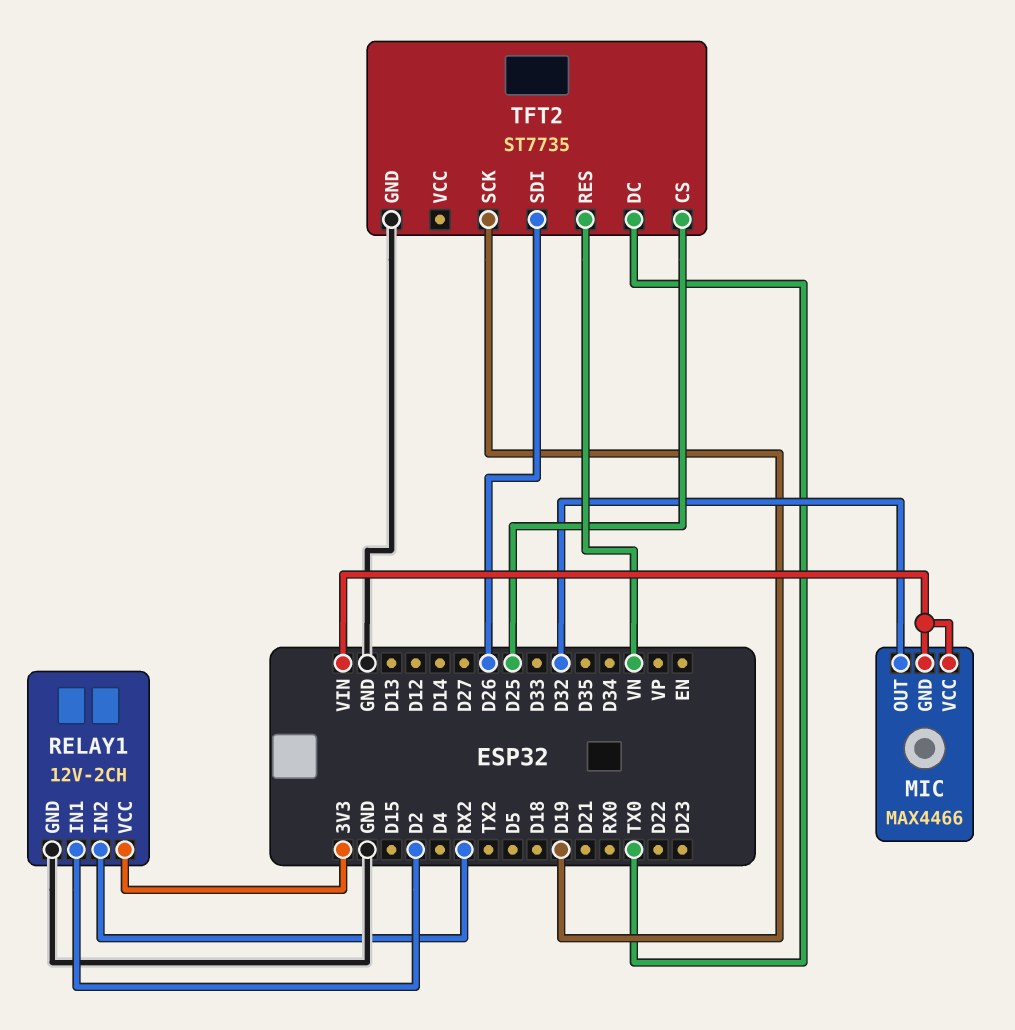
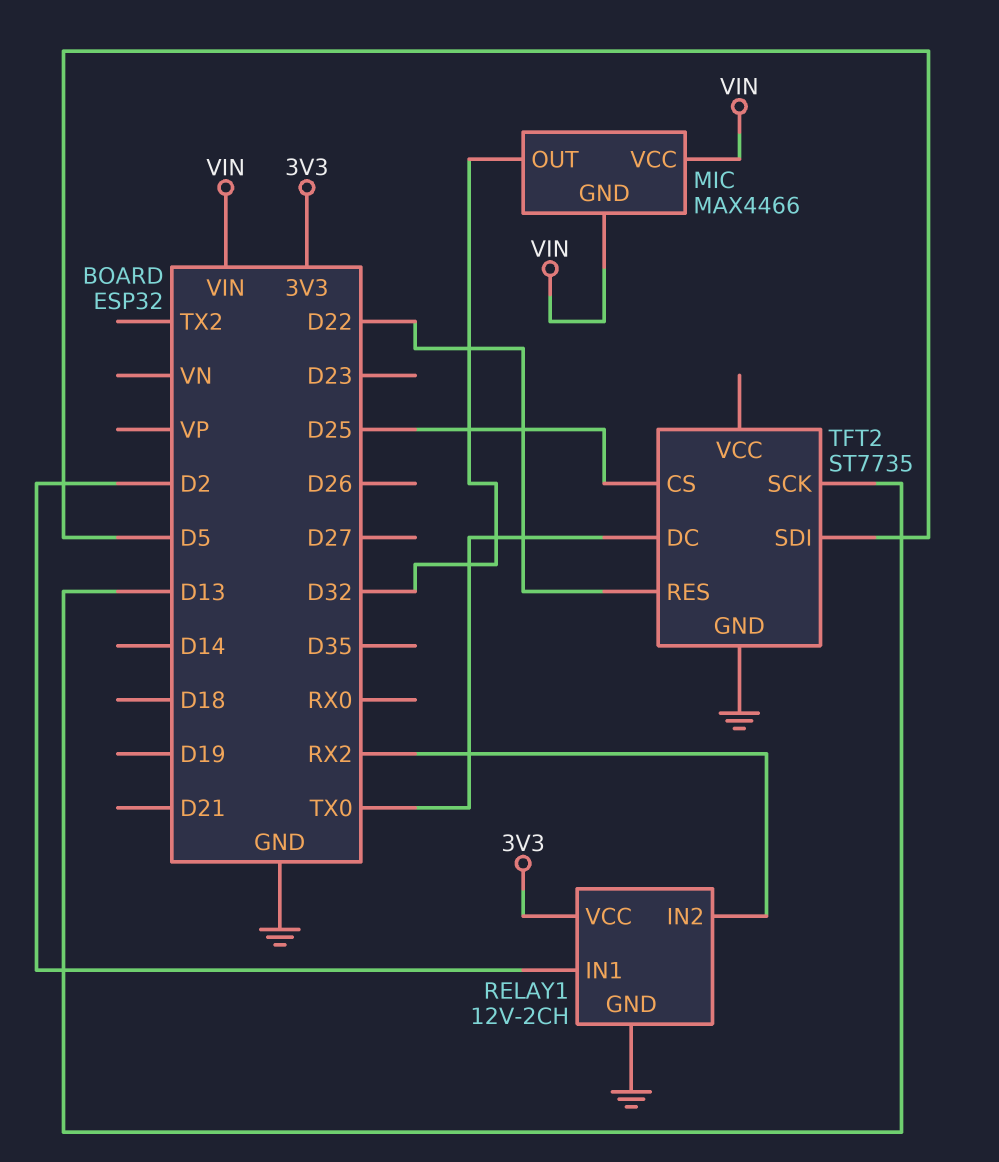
TFT2 pin RES: VN -> D22
TFT2 pin SCK: D19 -> D13
TFT2 pin SDI: D26 -> D5

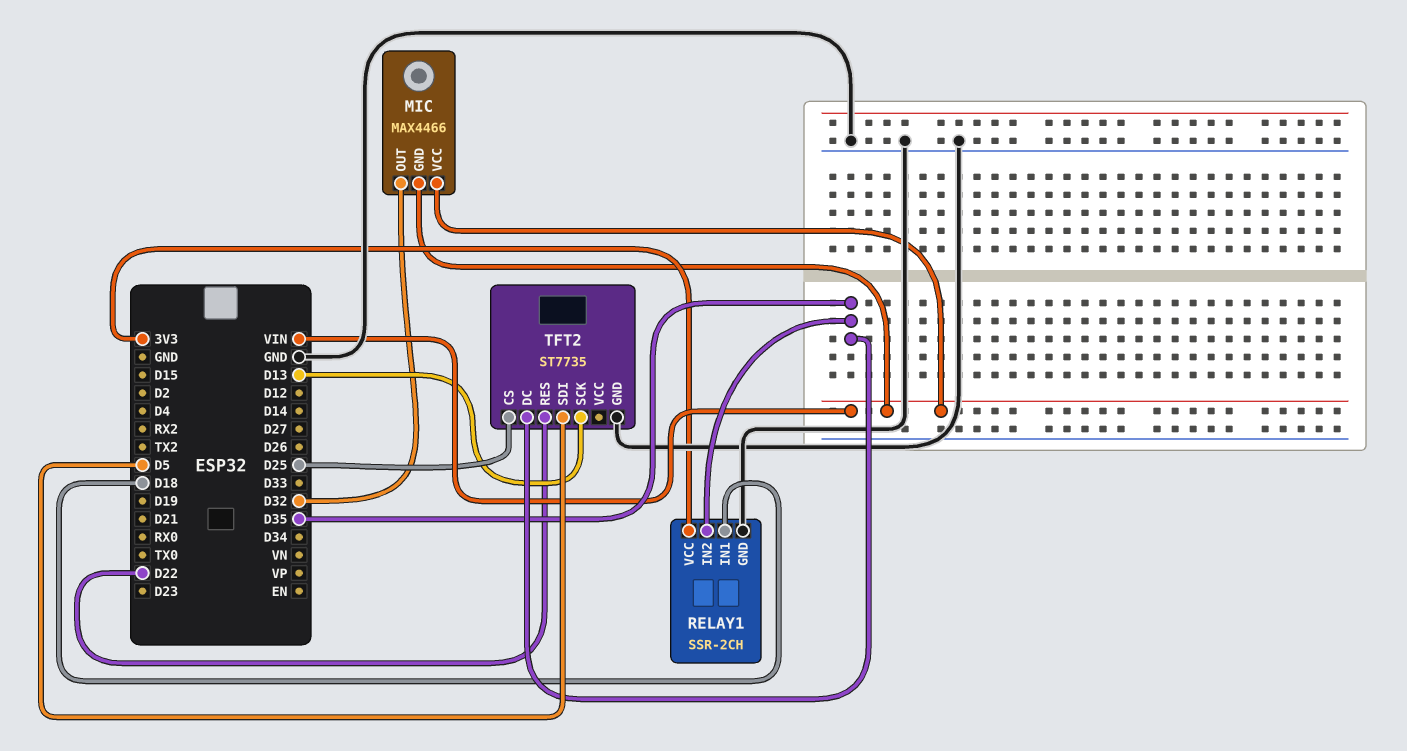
RELAY1: 12V-2CH -> SSR-2CH
RELAY1 pin IN1: D2 -> D18
RELAY1 pin IN2: RX2 -> D35
TFT2 pin DC: TX0 -> D35

